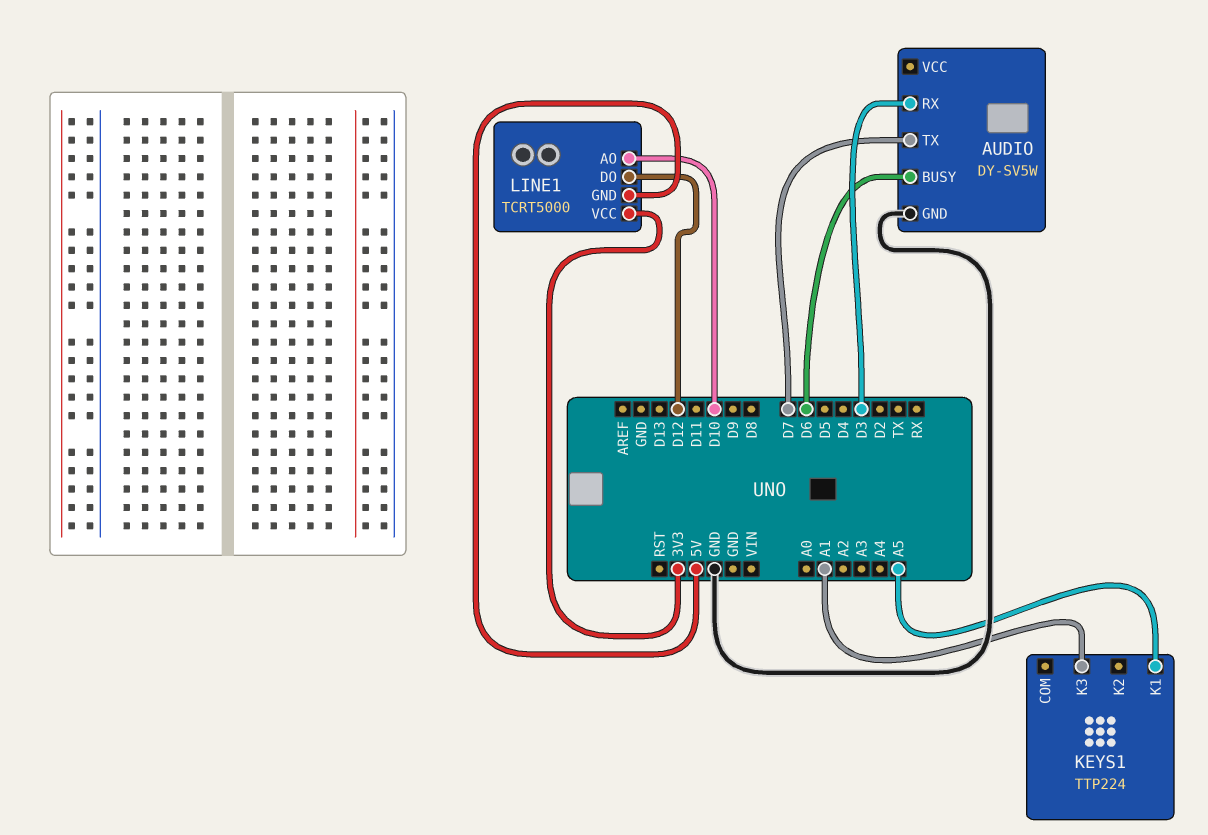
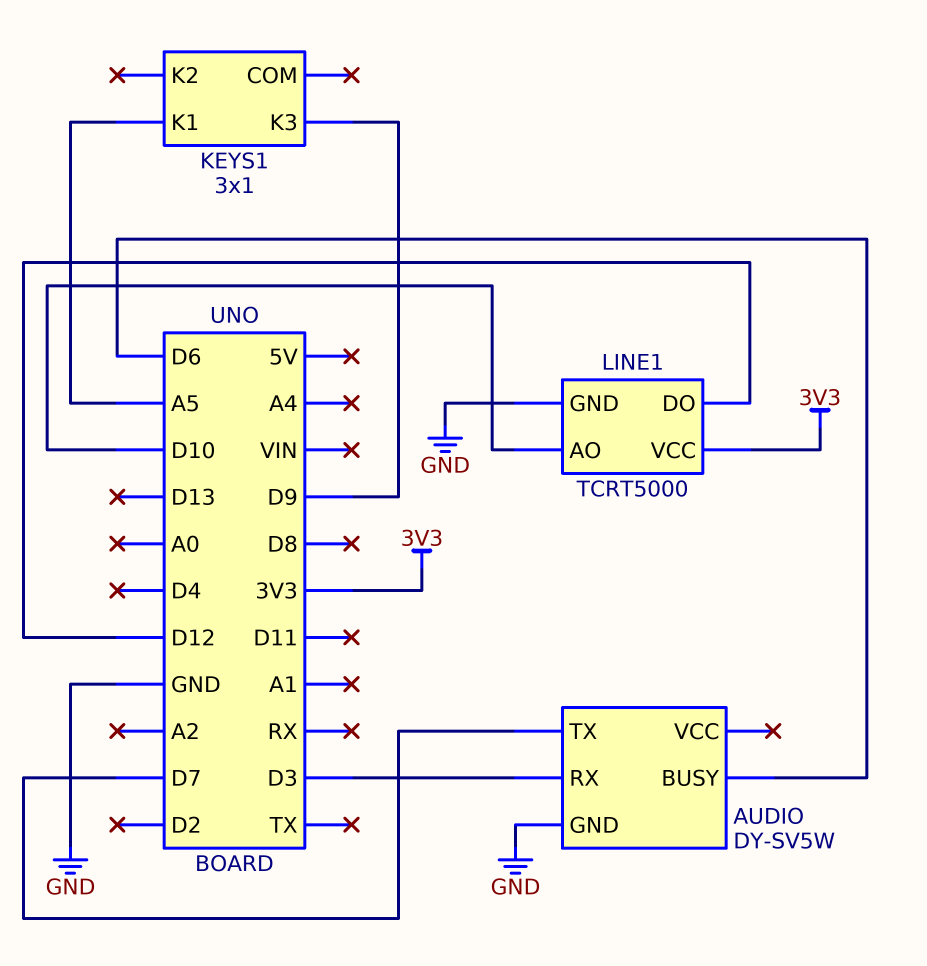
KEYS1: TTP224 -> 3x1
KEYS1 pin K3: A1 -> D9
LINE1 pin GND: 5V -> GND

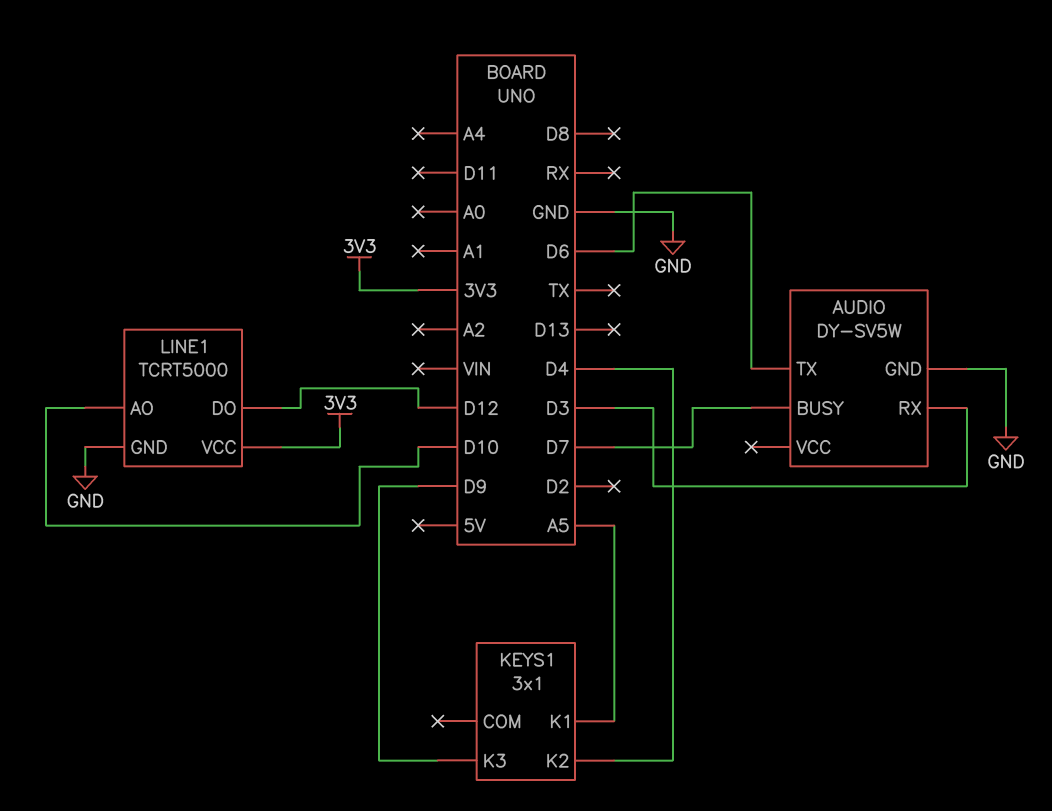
AUDIO pin BUSY: D6 -> D7
AUDIO pin TX: D7 -> D6
KEYS1 pin K2: none -> D4

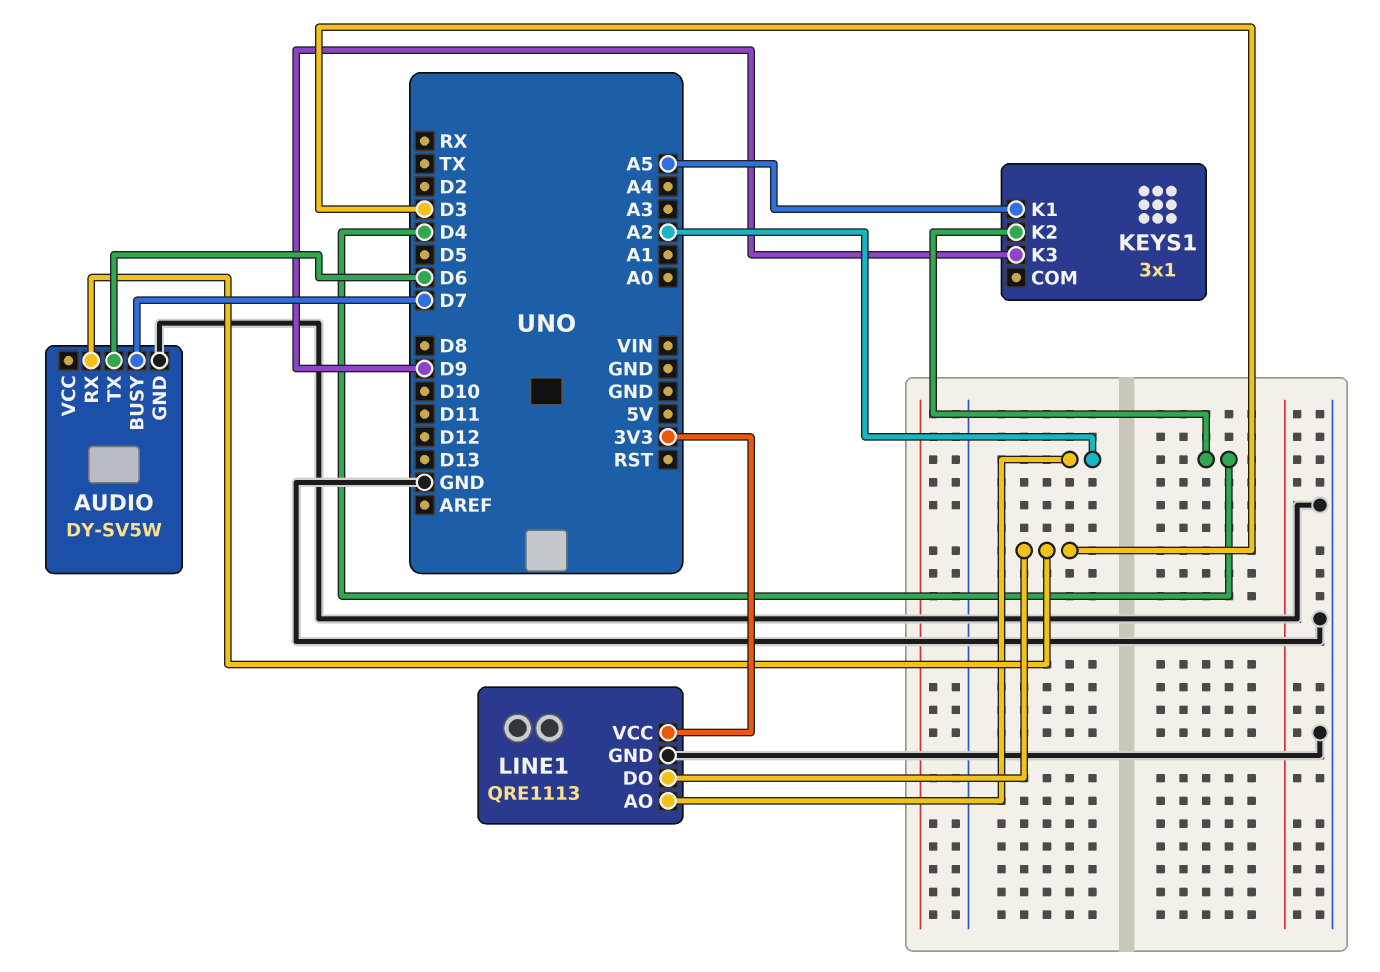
LINE1: TCRT5000 -> QRE1113
LINE1 pin AO: D10 -> A2
LINE1 pin DO: D12 -> D3

